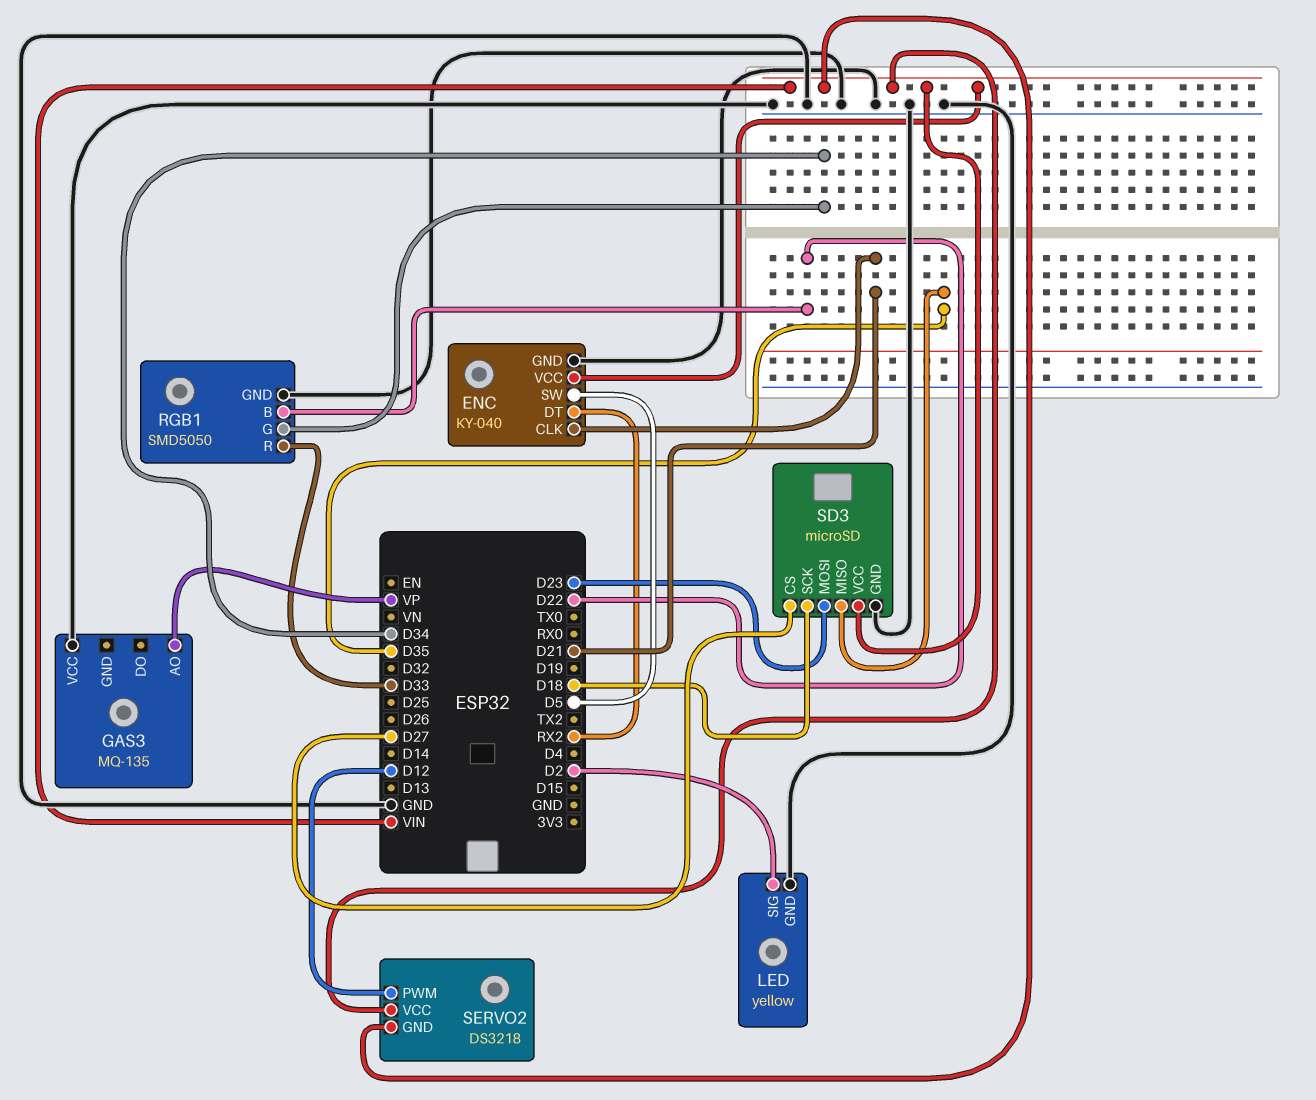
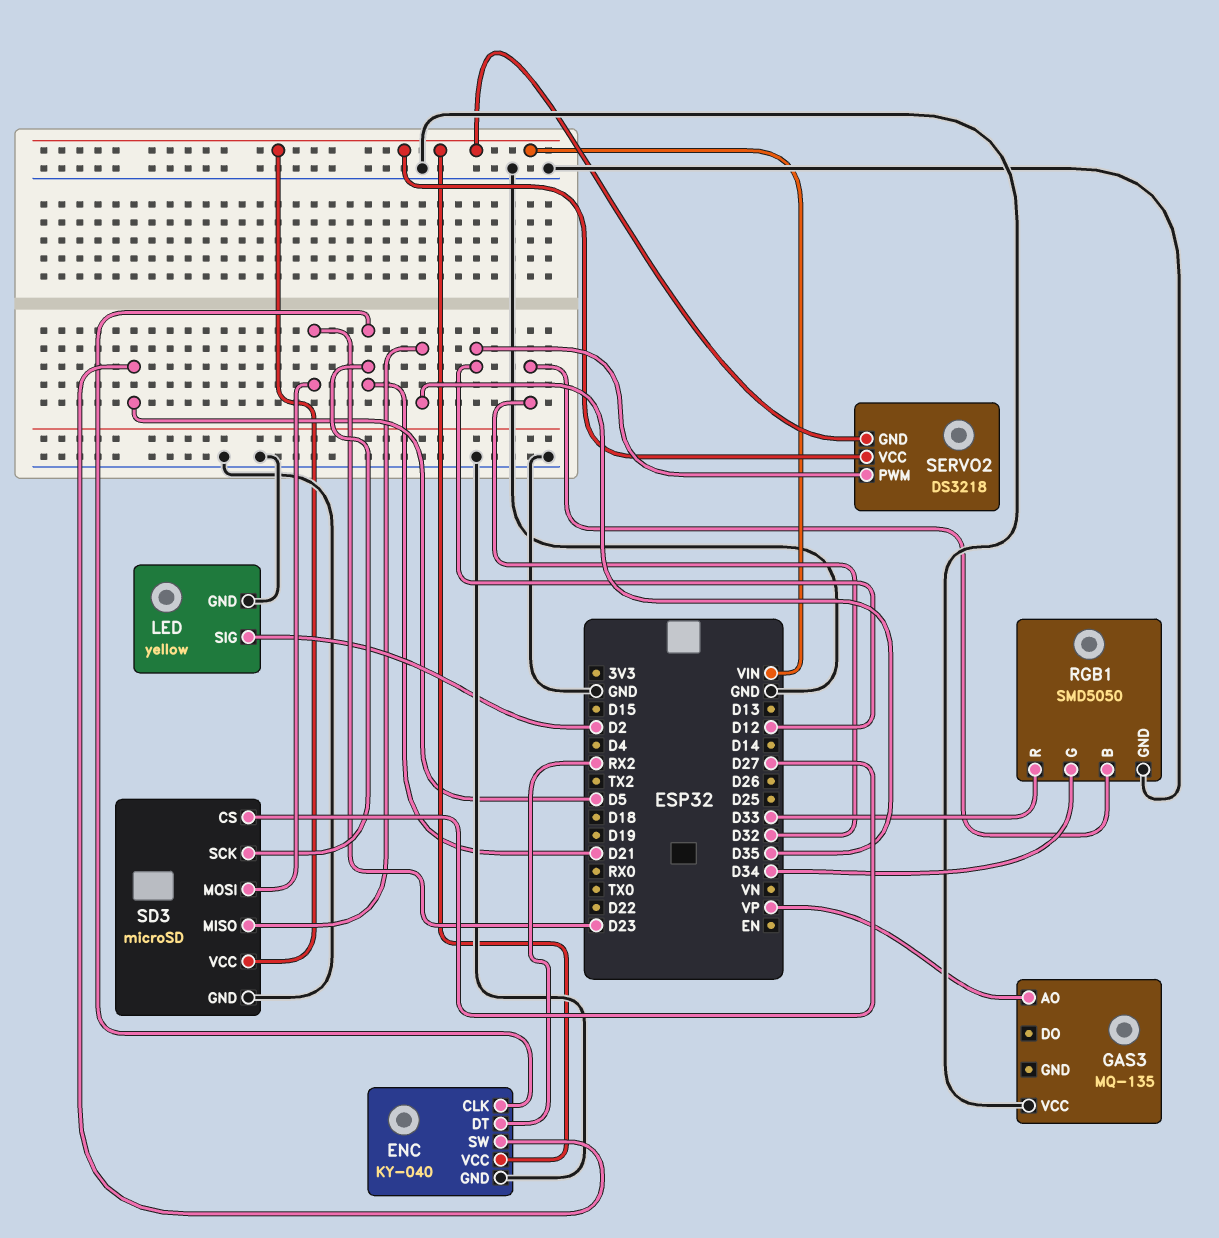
RGB1 pin B: D22 -> D32
SD3 pin SCK: D18 -> D21

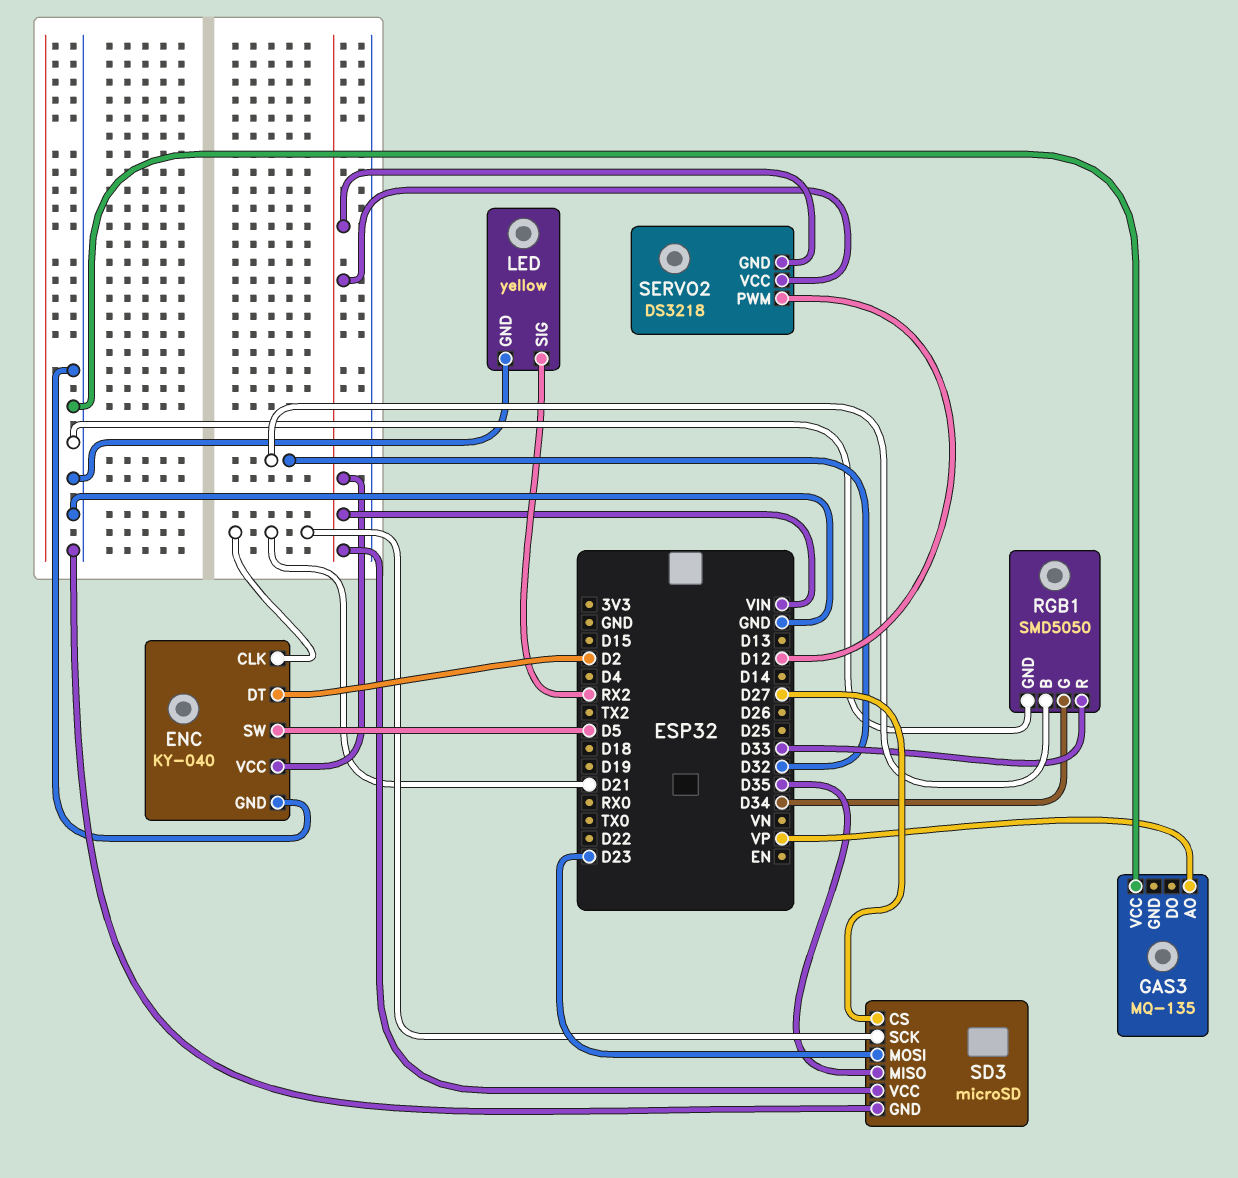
ENC pin DT: RX2 -> D2
LED pin SIG: D2 -> RX2

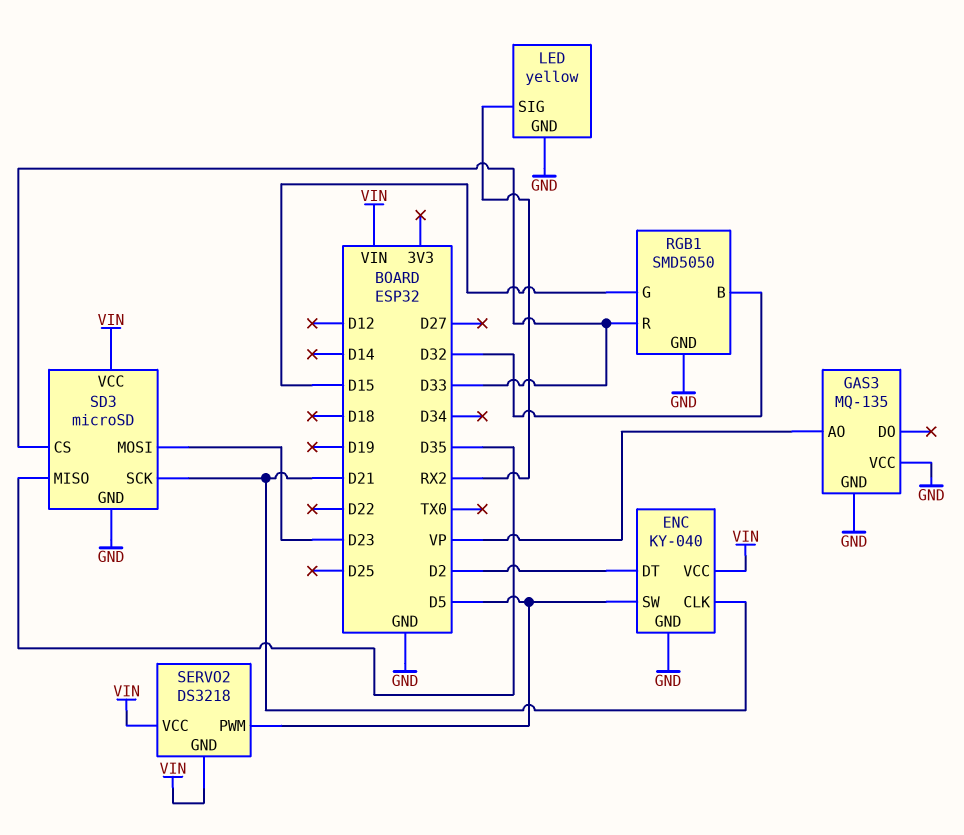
GAS3 pin GND: none -> GND
RGB1 pin G: D34 -> D15
SD3 pin CS: D27 -> D33
SERVO2 pin PWM: D12 -> D5

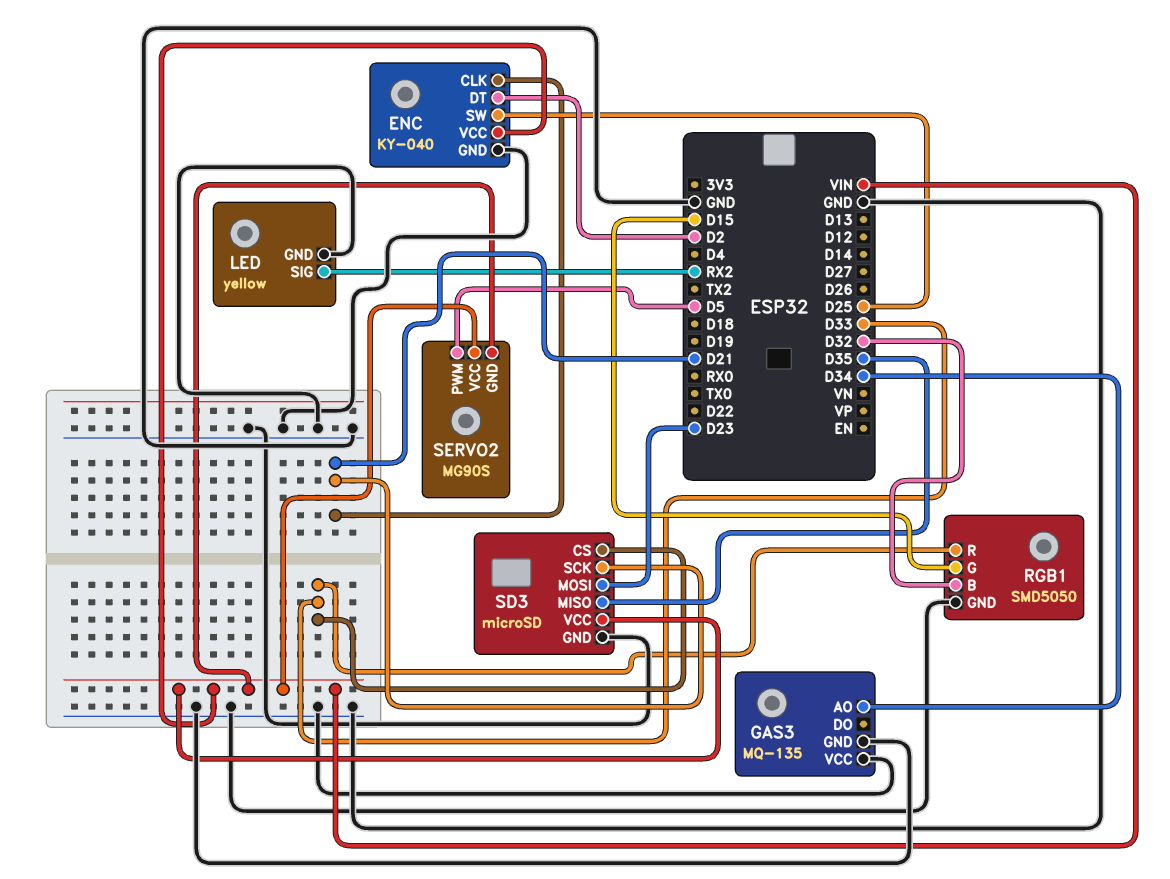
ENC pin SW: D5 -> D25
GAS3 pin AO: VP -> D34
SERVO2: DS3218 -> MG90S

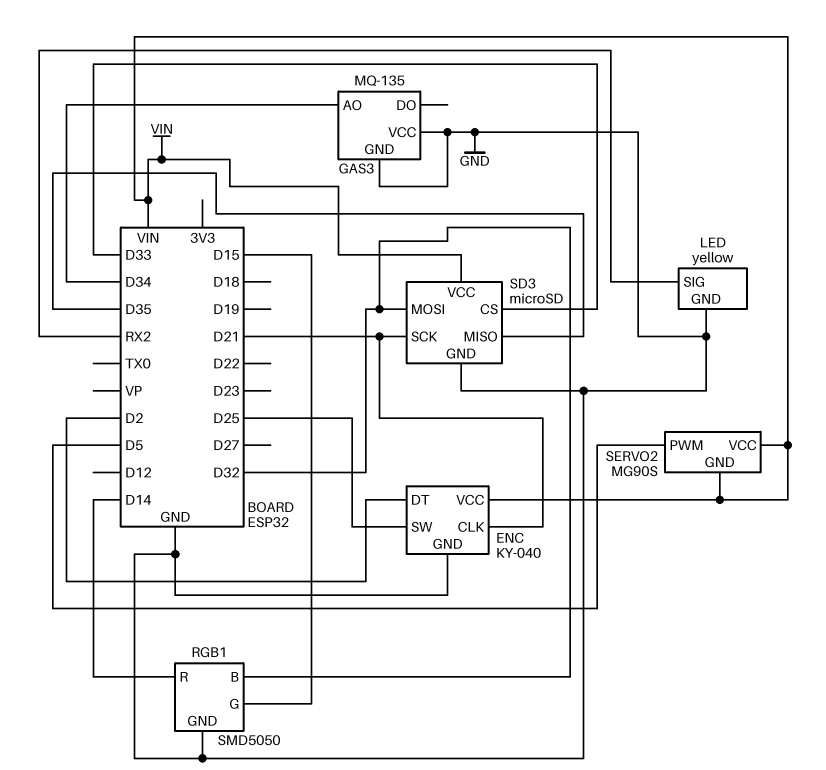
RGB1 pin R: D33 -> D14
SD3 pin MOSI: D23 -> D32

